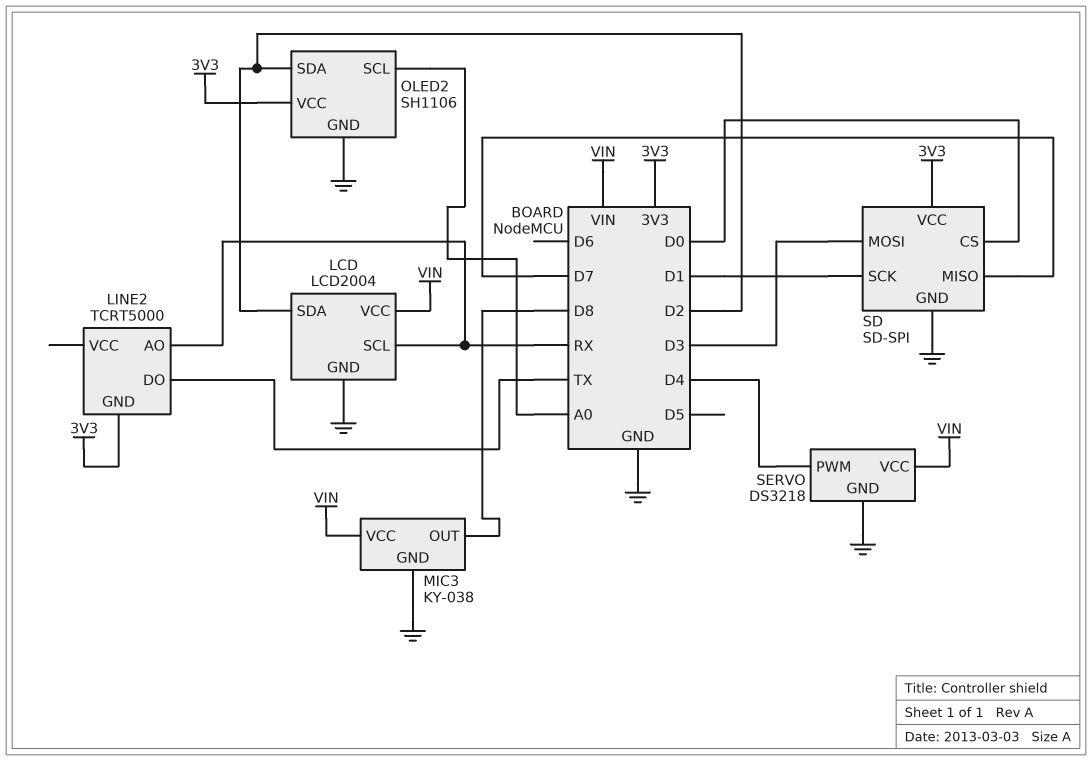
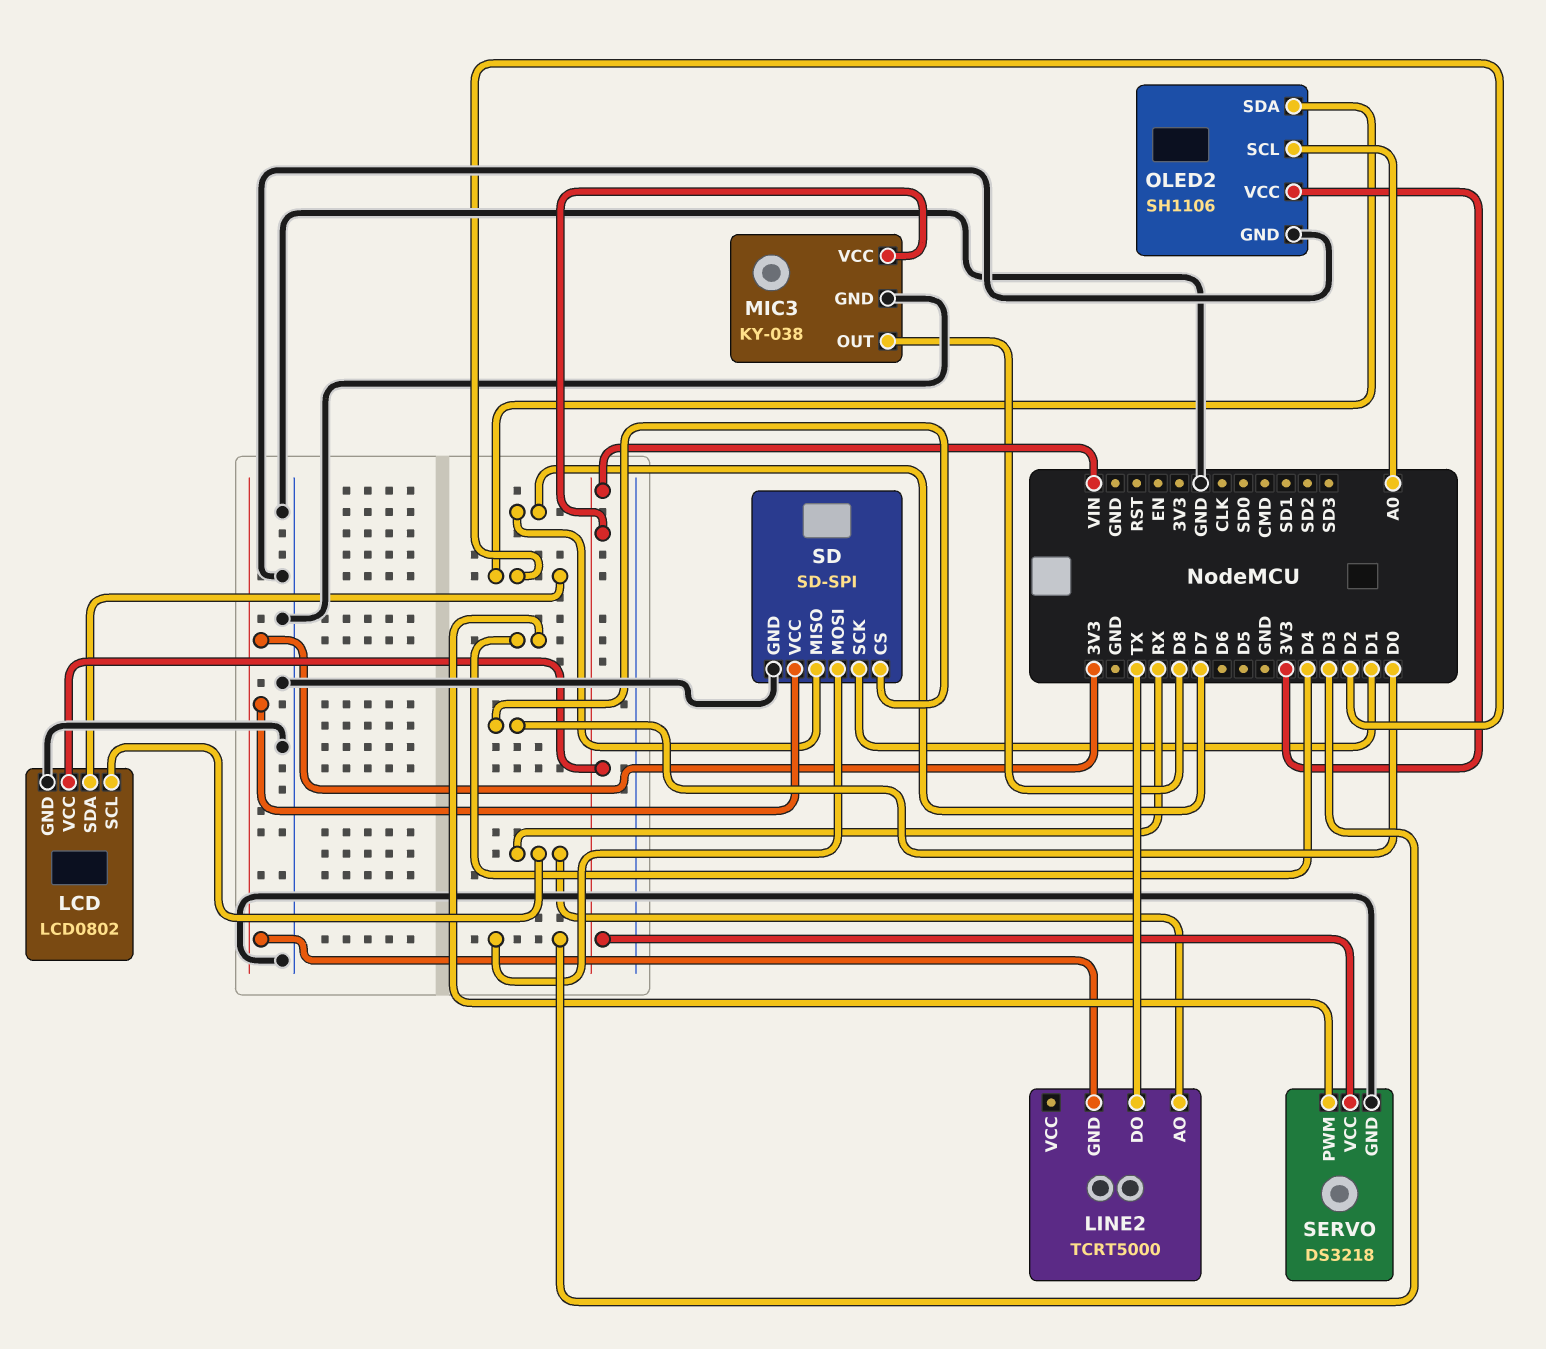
LCD: LCD2004 -> LCD0802

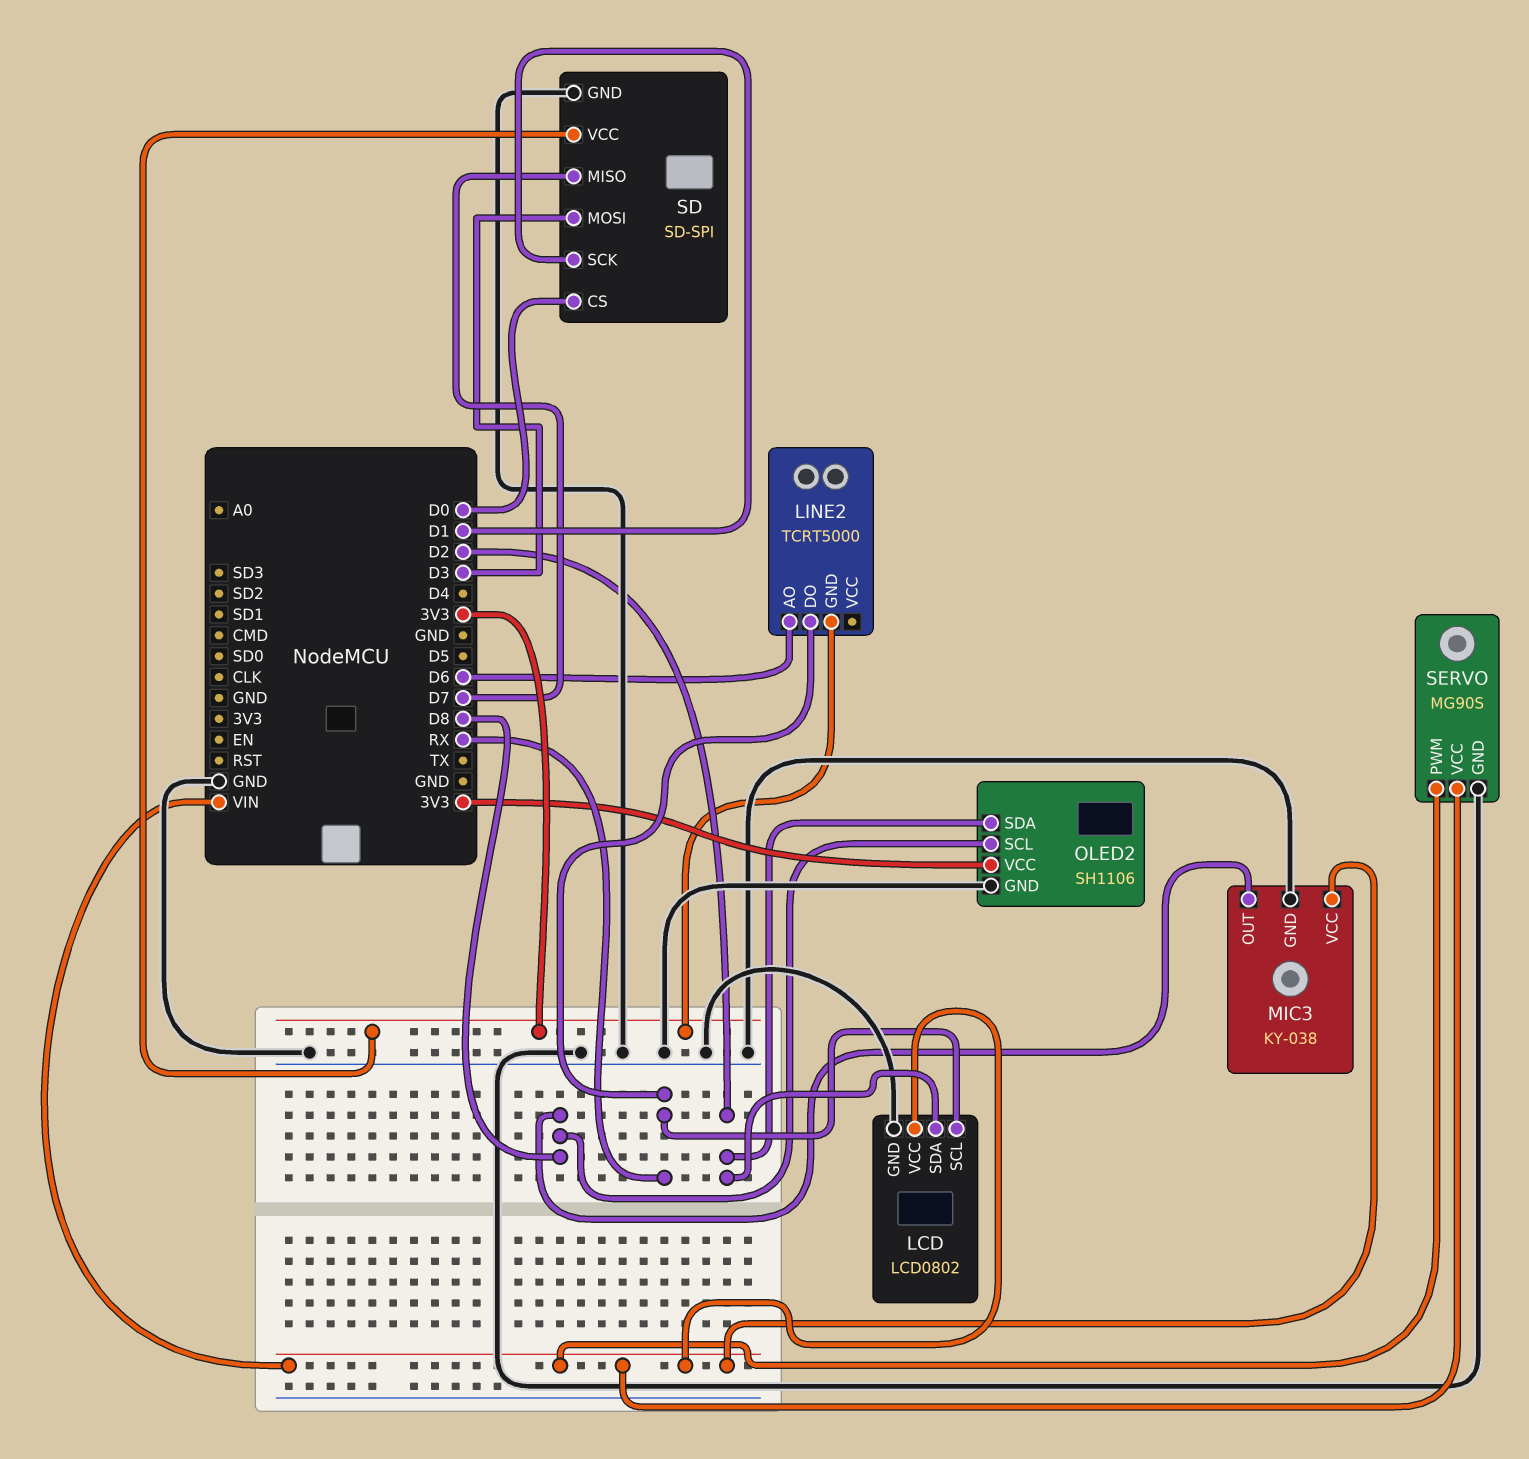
LINE2 pin AO: RX -> D6
LINE2 pin DO: TX -> RX
OLED2 pin SCL: A0 -> D8
SERVO: DS3218 -> MG90S
SERVO pin PWM: D4 -> VIN

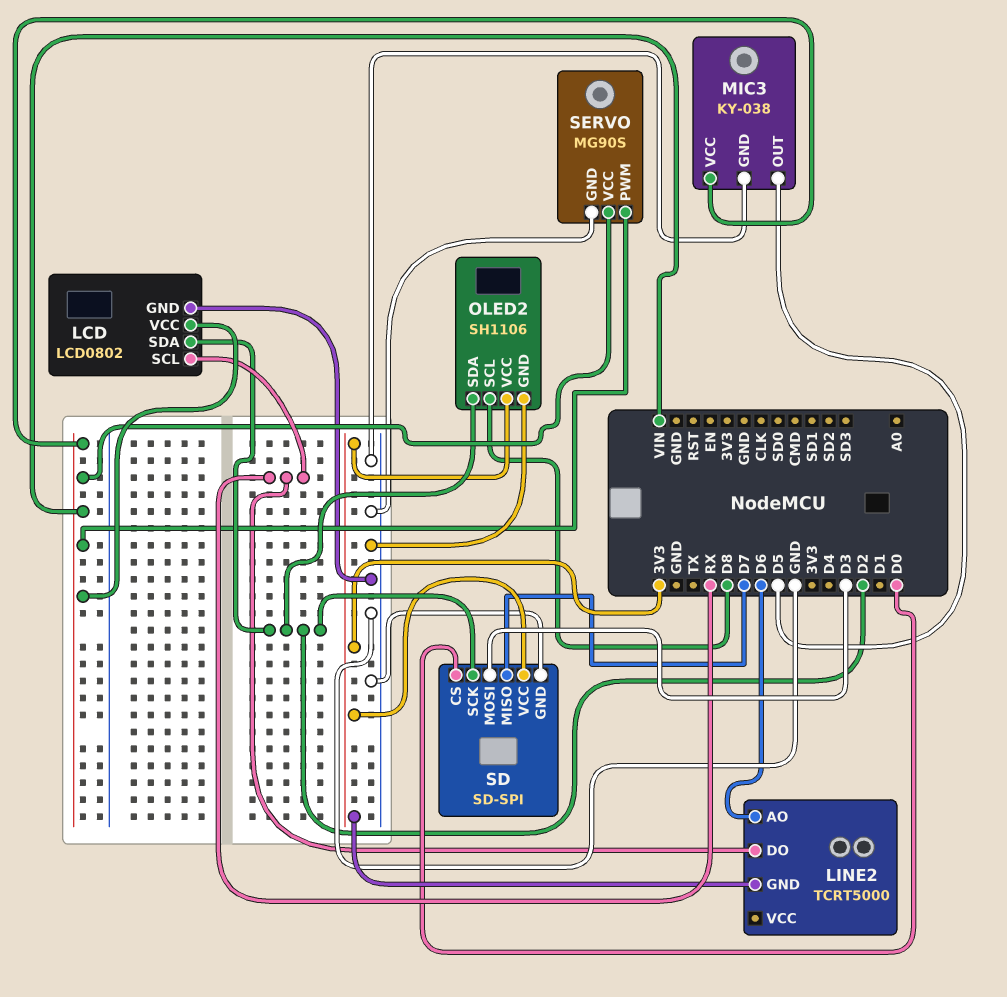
MIC3 pin OUT: D8 -> D5
SD pin SCK: D1 -> D2

